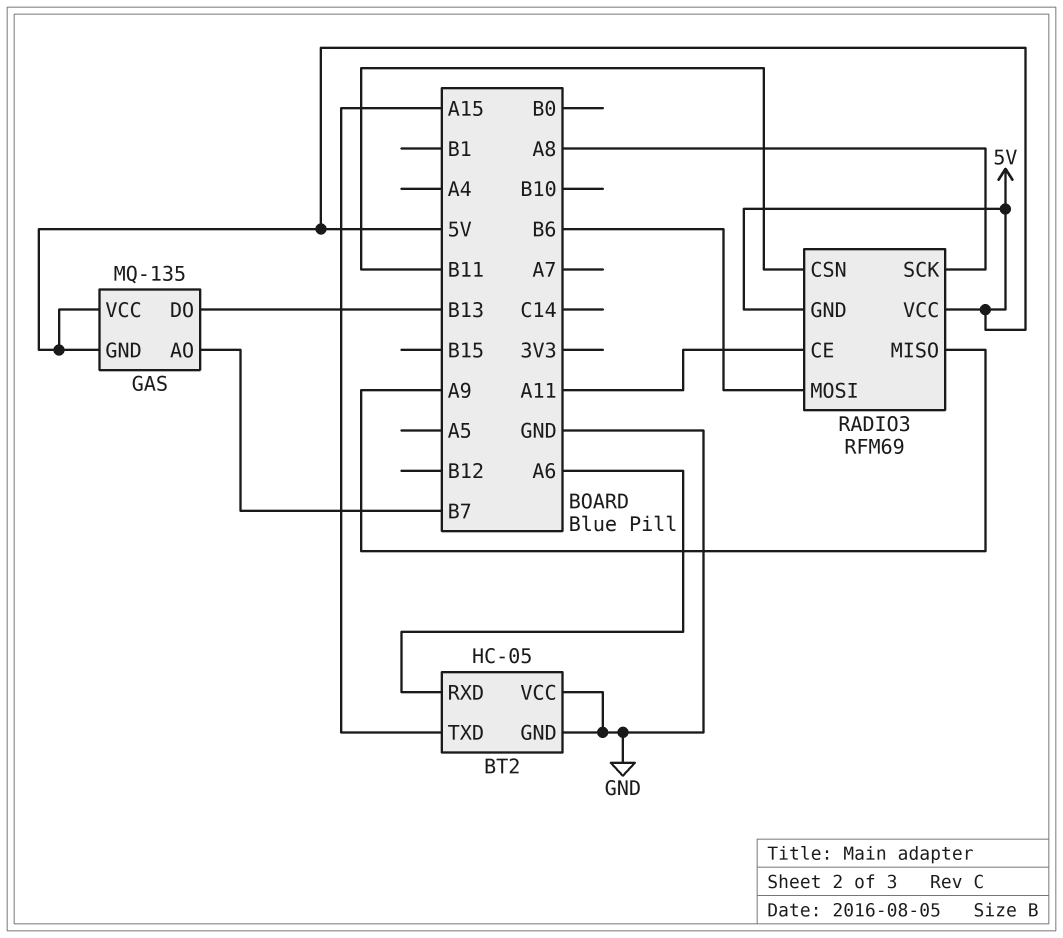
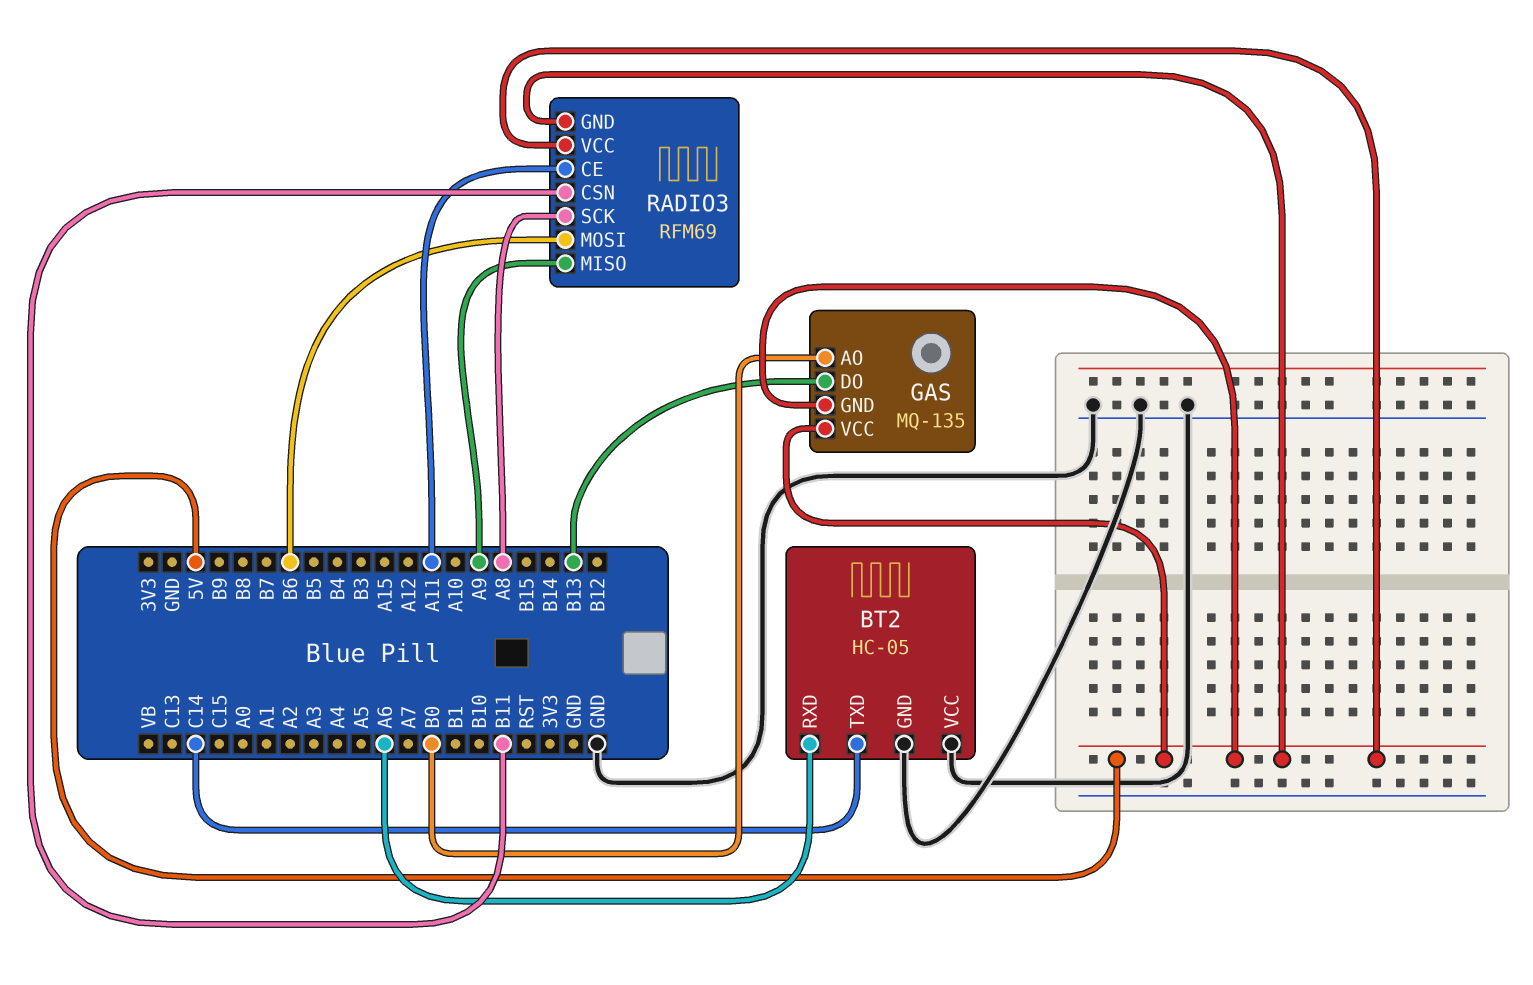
BT2 pin TXD: A15 -> C14
GAS pin AO: B7 -> B0

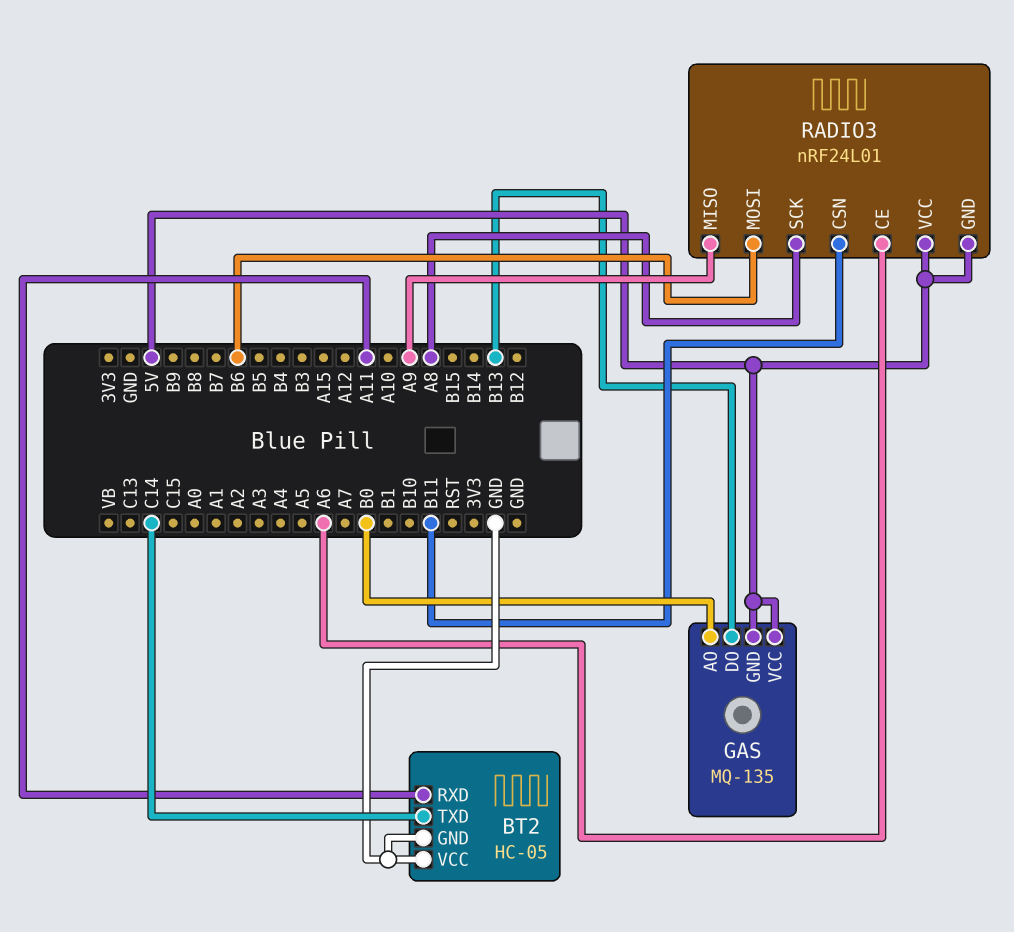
BT2 pin RXD: A6 -> A11
RADIO3: RFM69 -> nRF24L01
RADIO3 pin CE: A11 -> A6

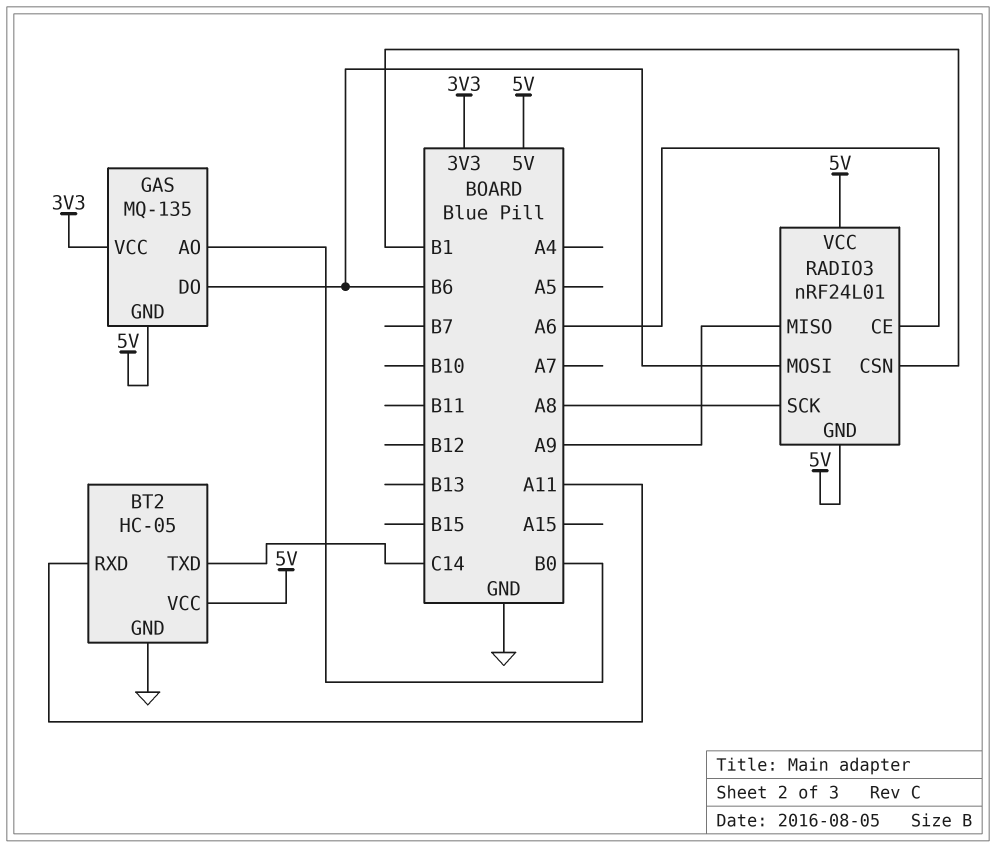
BT2 pin VCC: GND -> 5V
GAS pin DO: B13 -> B6
GAS pin VCC: 5V -> 3V3
RADIO3 pin CSN: B11 -> B1

